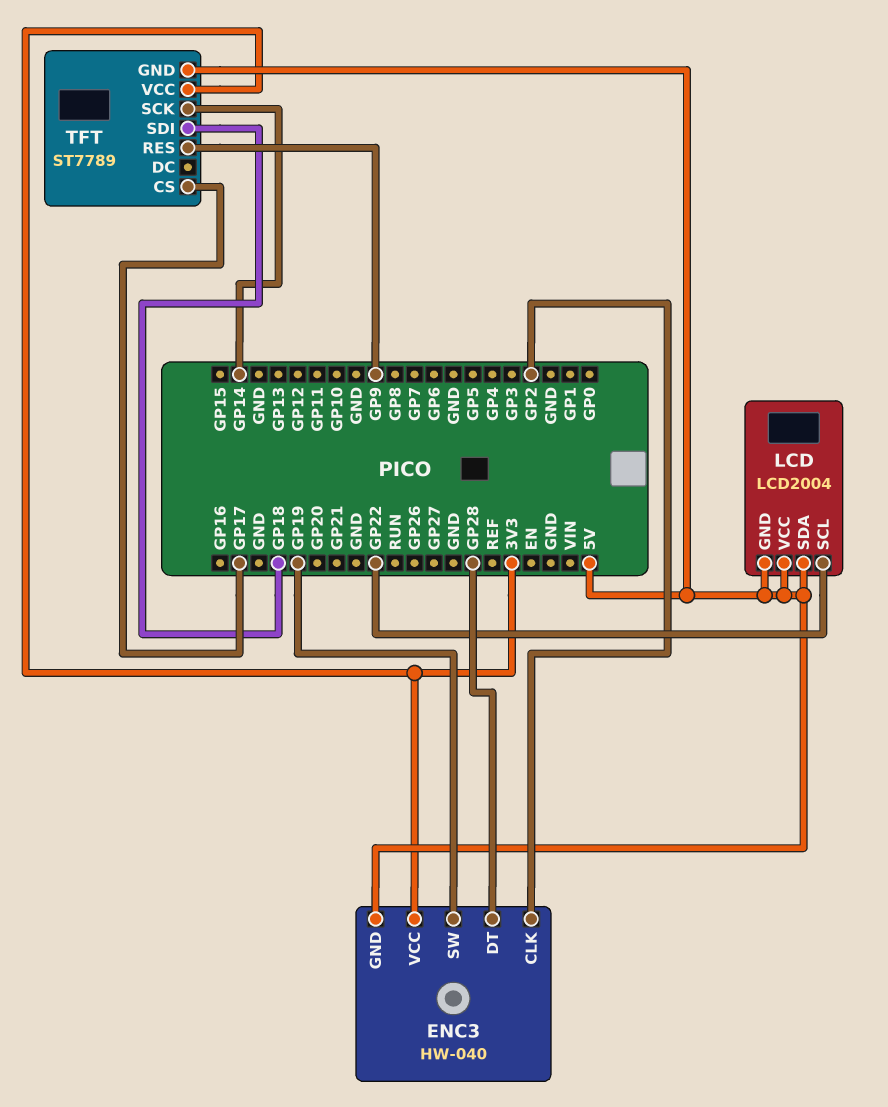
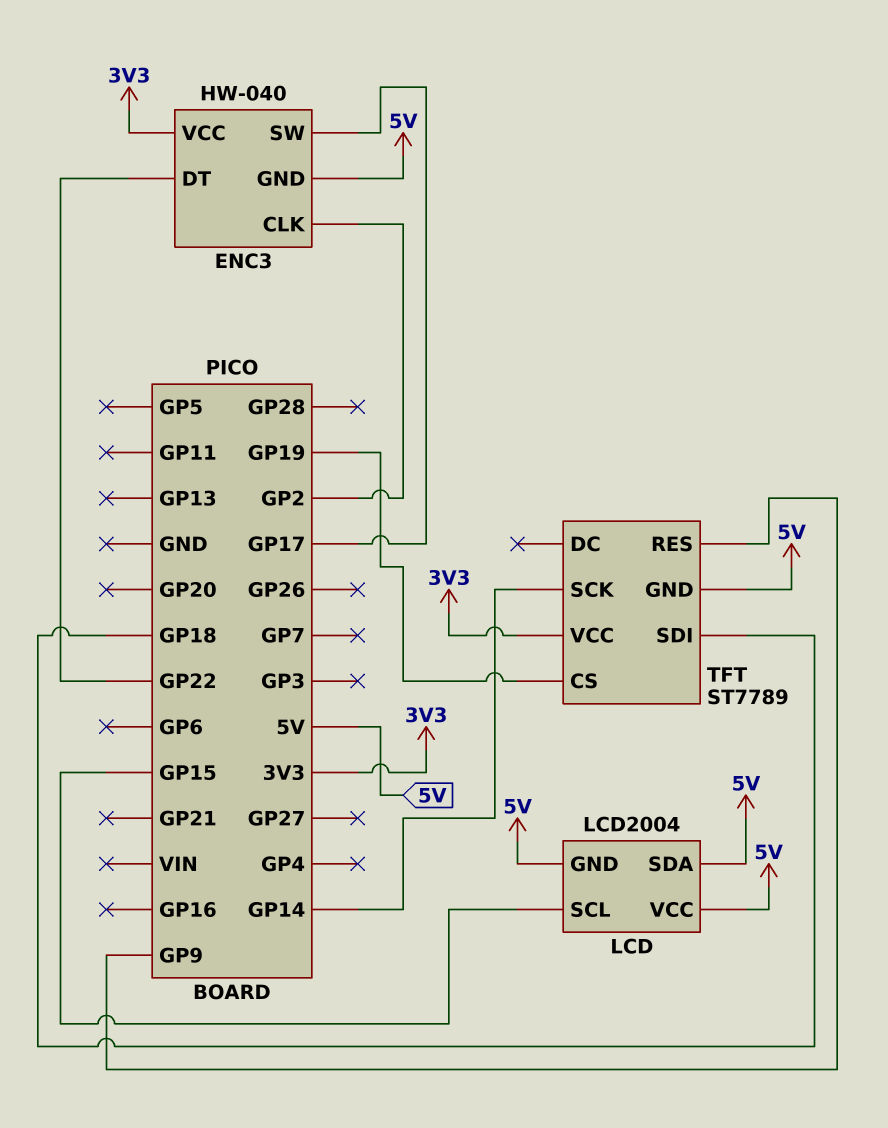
ENC3 pin DT: GP28 -> GP22
ENC3 pin SW: GP19 -> GP17
LCD pin SCL: GP22 -> GP15
TFT pin CS: GP17 -> GP19

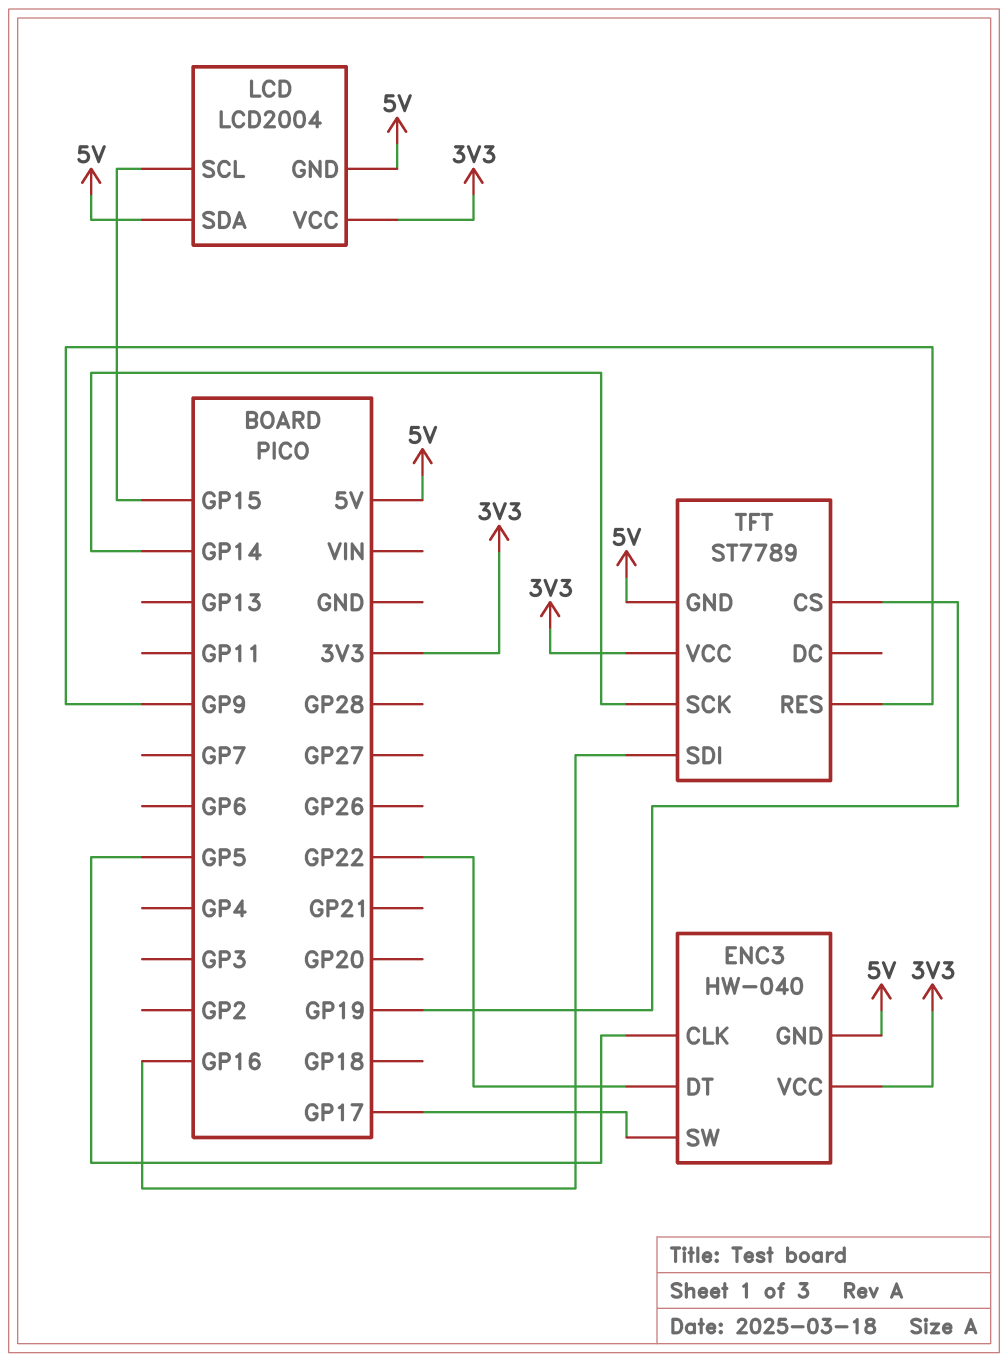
ENC3 pin CLK: GP2 -> GP5
LCD pin VCC: 5V -> 3V3
TFT pin SDI: GP18 -> GP16

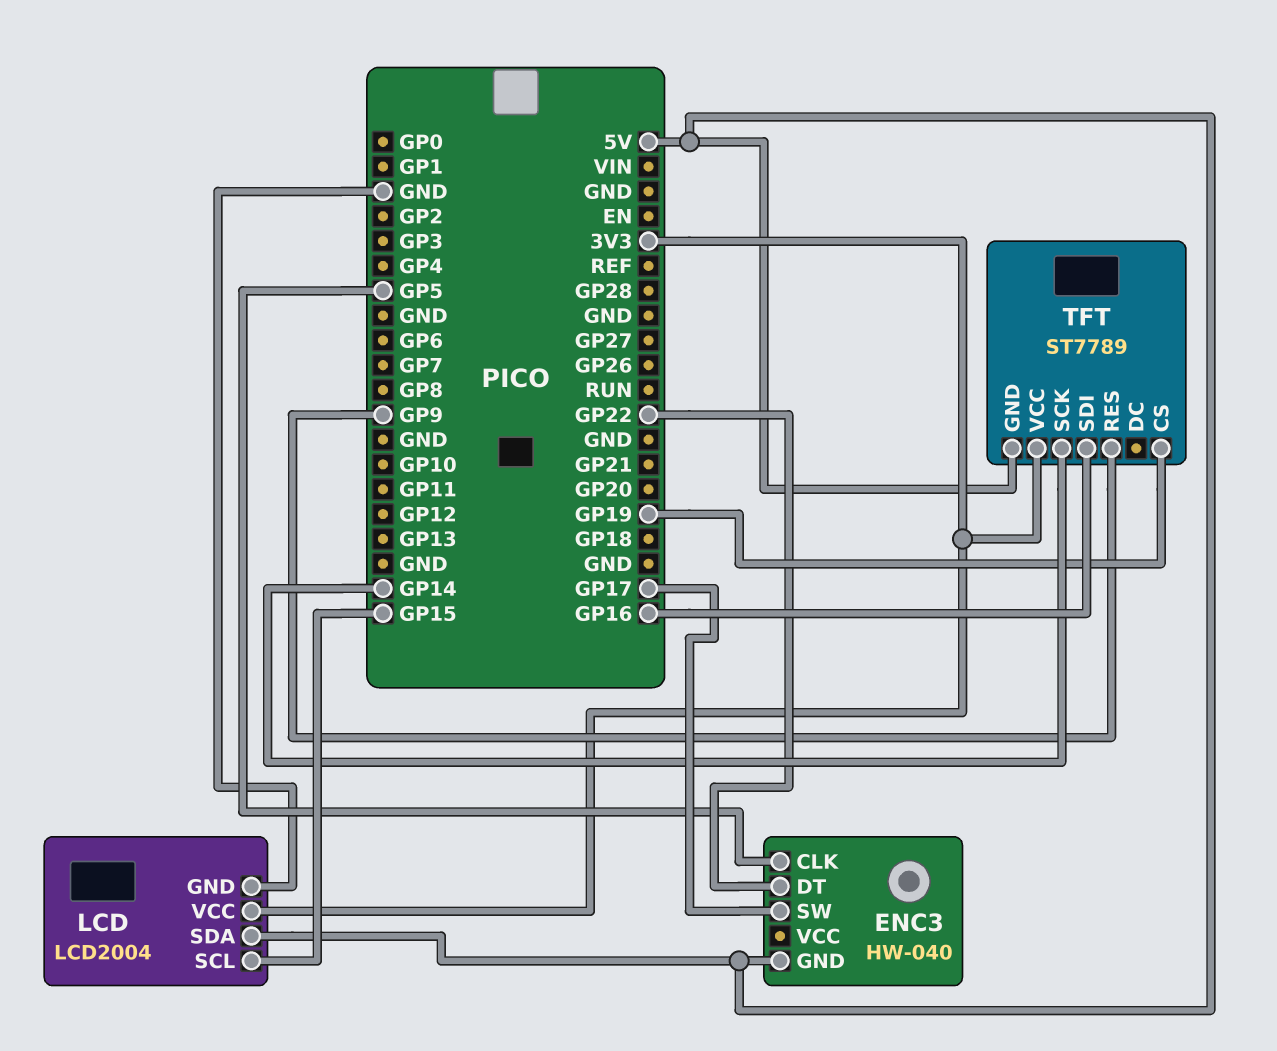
ENC3 pin VCC: 3V3 -> none
LCD pin GND: 5V -> GND

